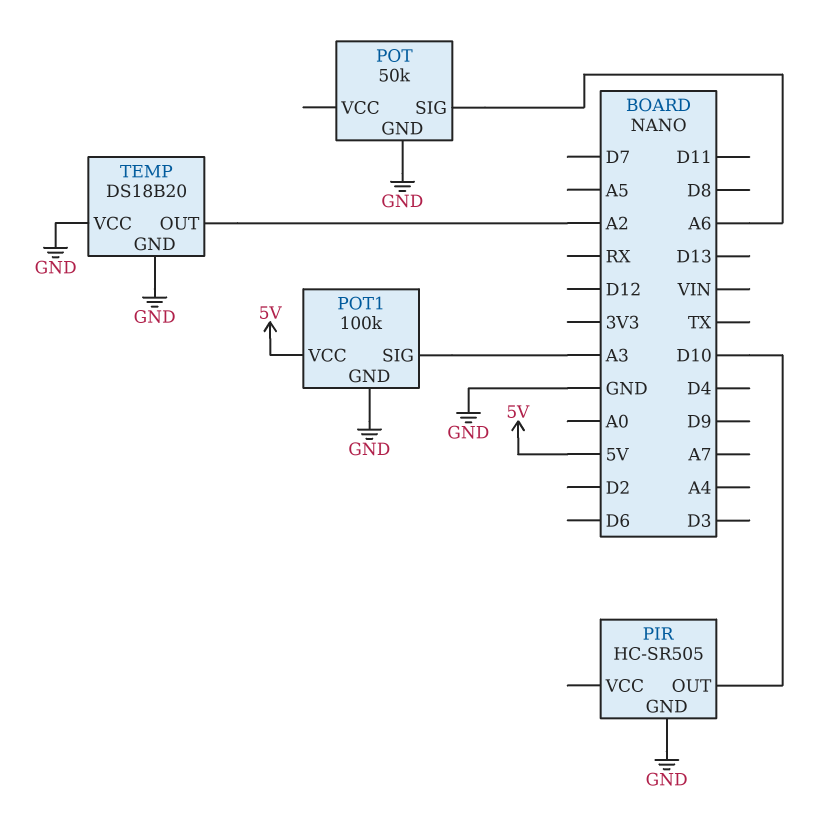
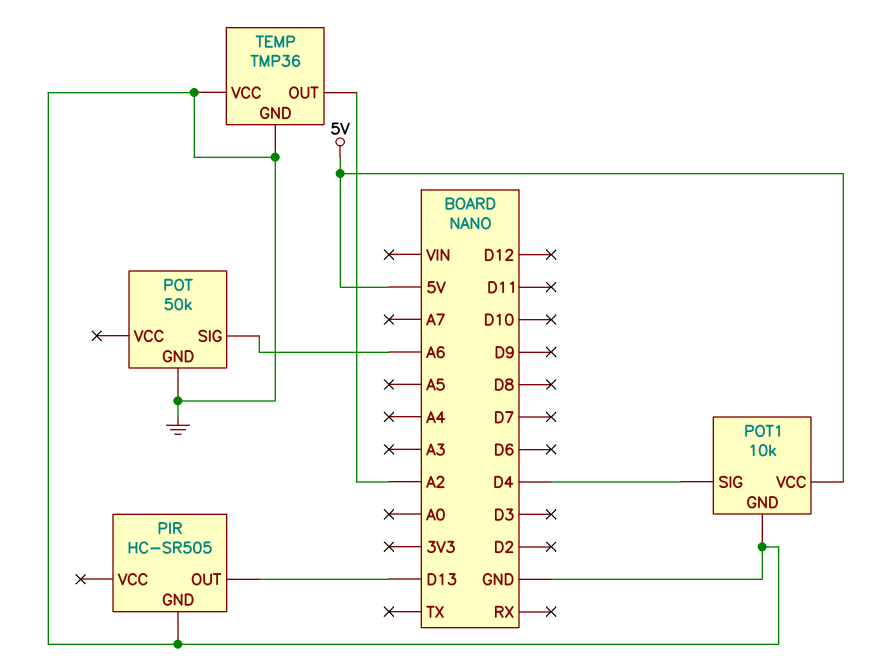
PIR pin OUT: D10 -> D13
POT1: 100k -> 10k
POT1 pin SIG: A3 -> D4
TEMP: DS18B20 -> TMP36

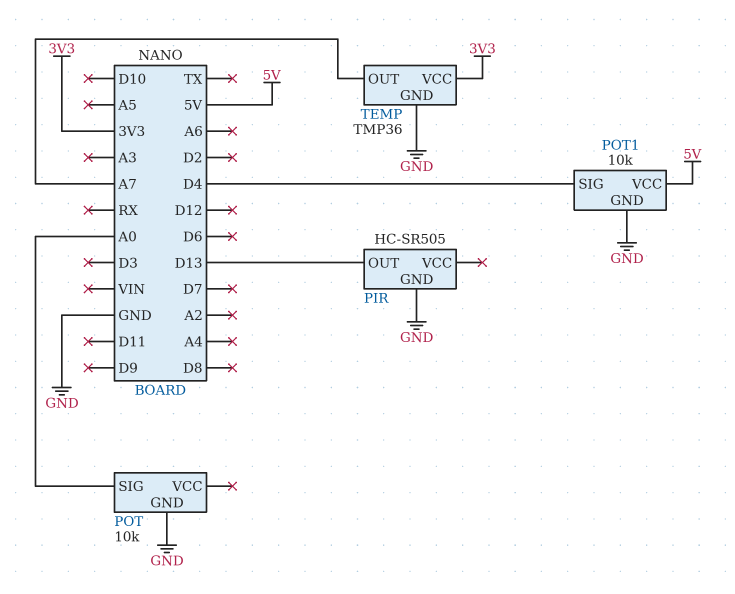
POT: 50k -> 10k
POT pin SIG: A6 -> A0
TEMP pin OUT: A2 -> A7
TEMP pin VCC: GND -> 3V3

